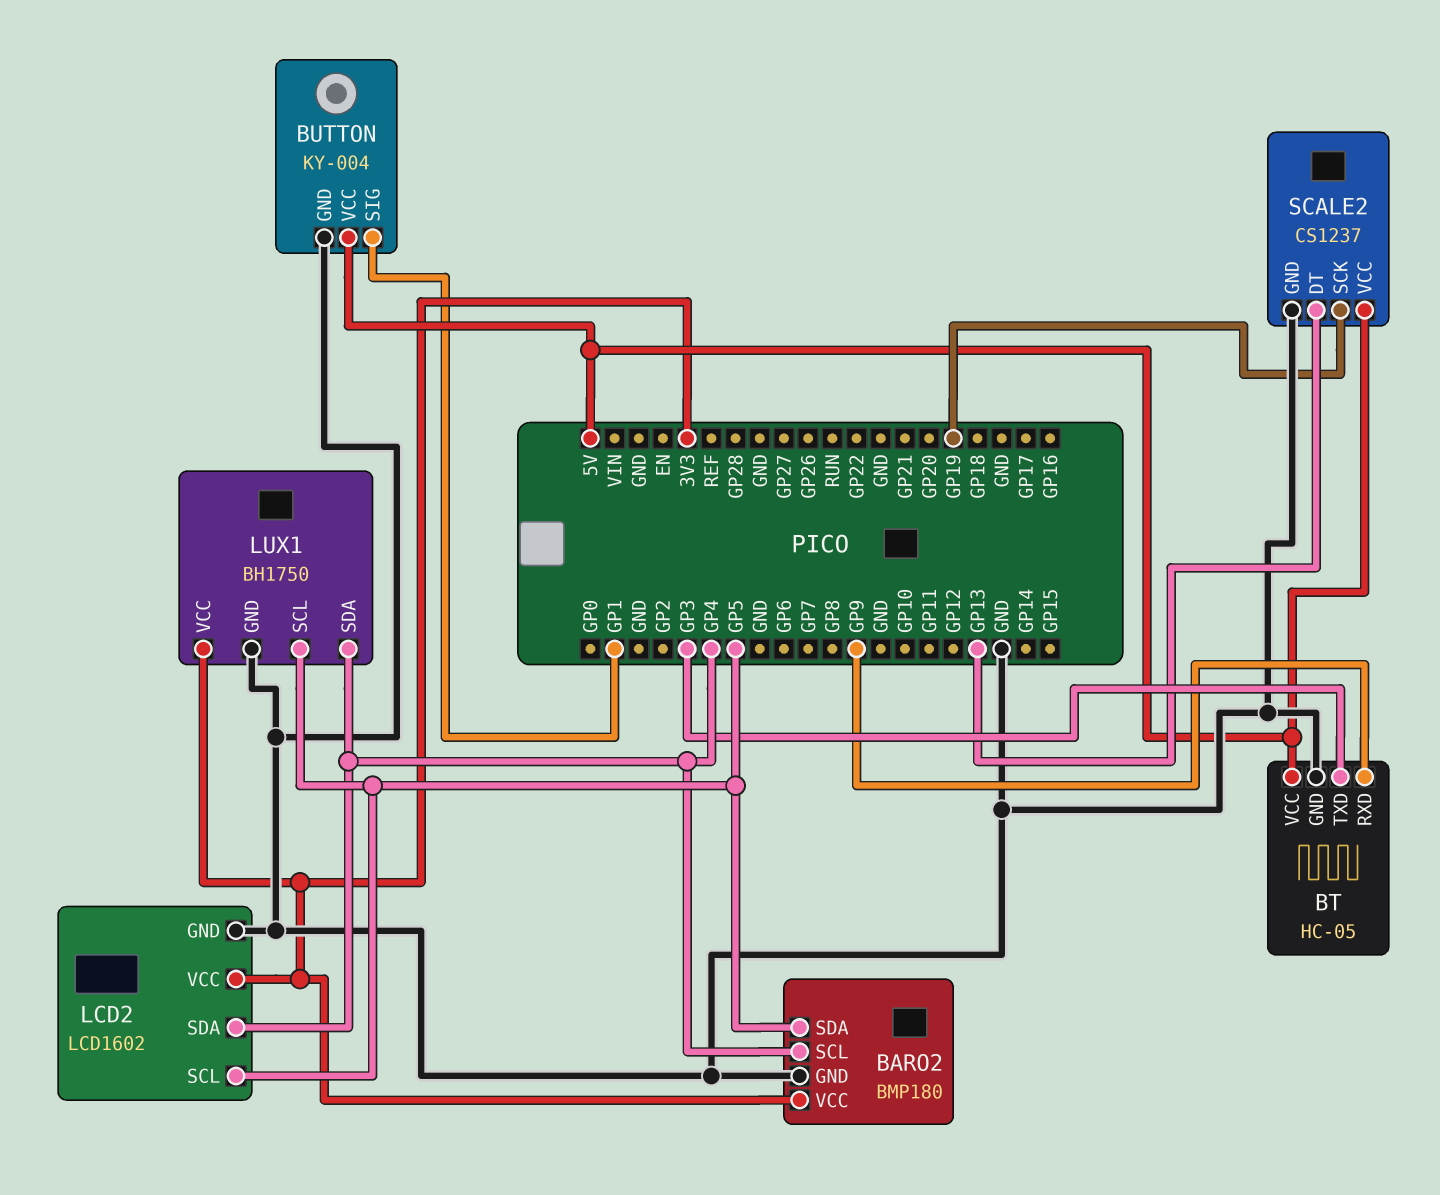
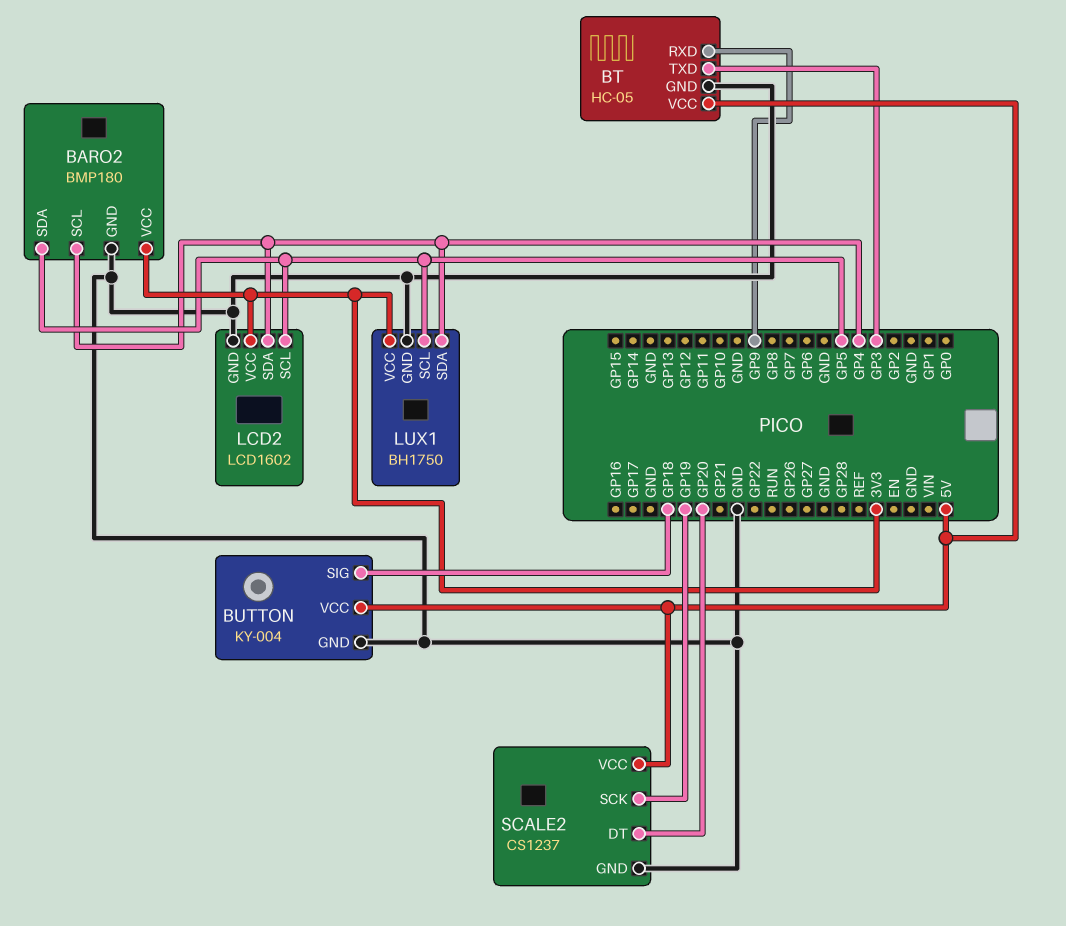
BUTTON pin SIG: GP1 -> GP18
SCALE2 pin DT: GP13 -> GP20

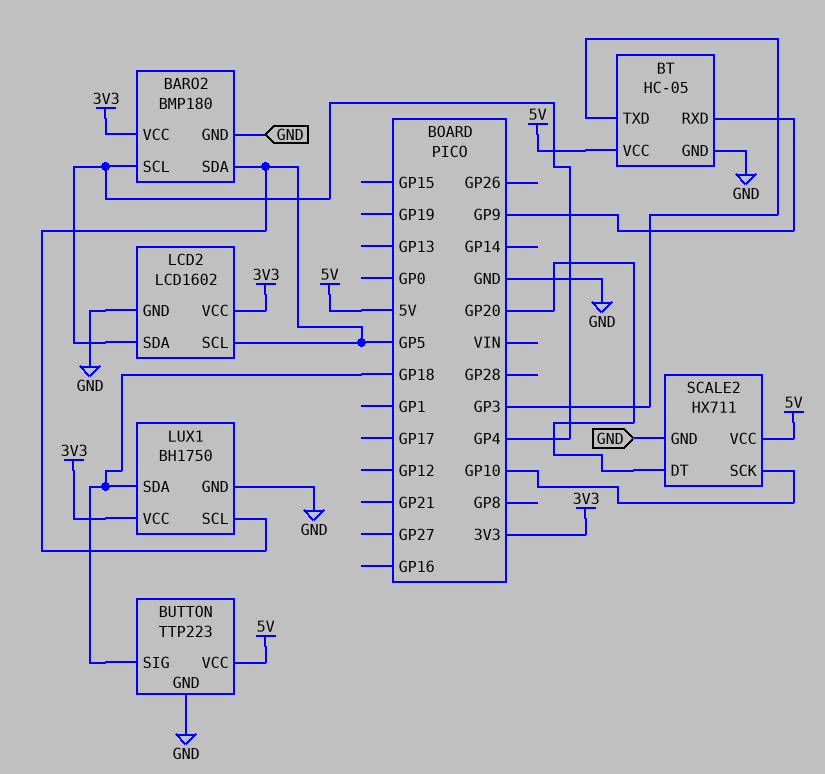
BUTTON: KY-004 -> TTP223
LUX1 pin SDA: GP4 -> GP18
SCALE2: CS1237 -> HX711
SCALE2 pin SCK: GP19 -> GP10

